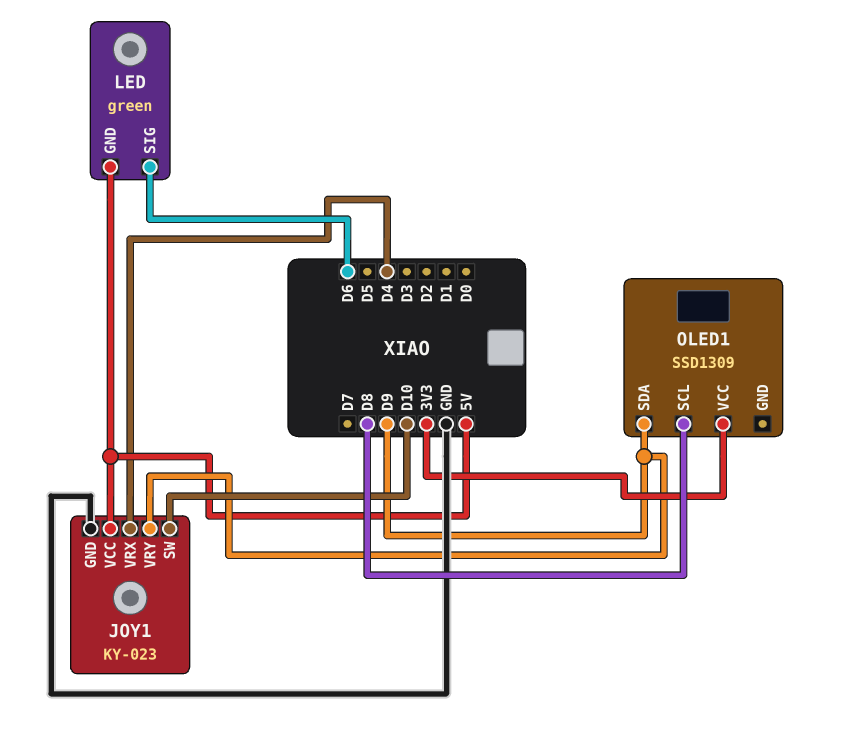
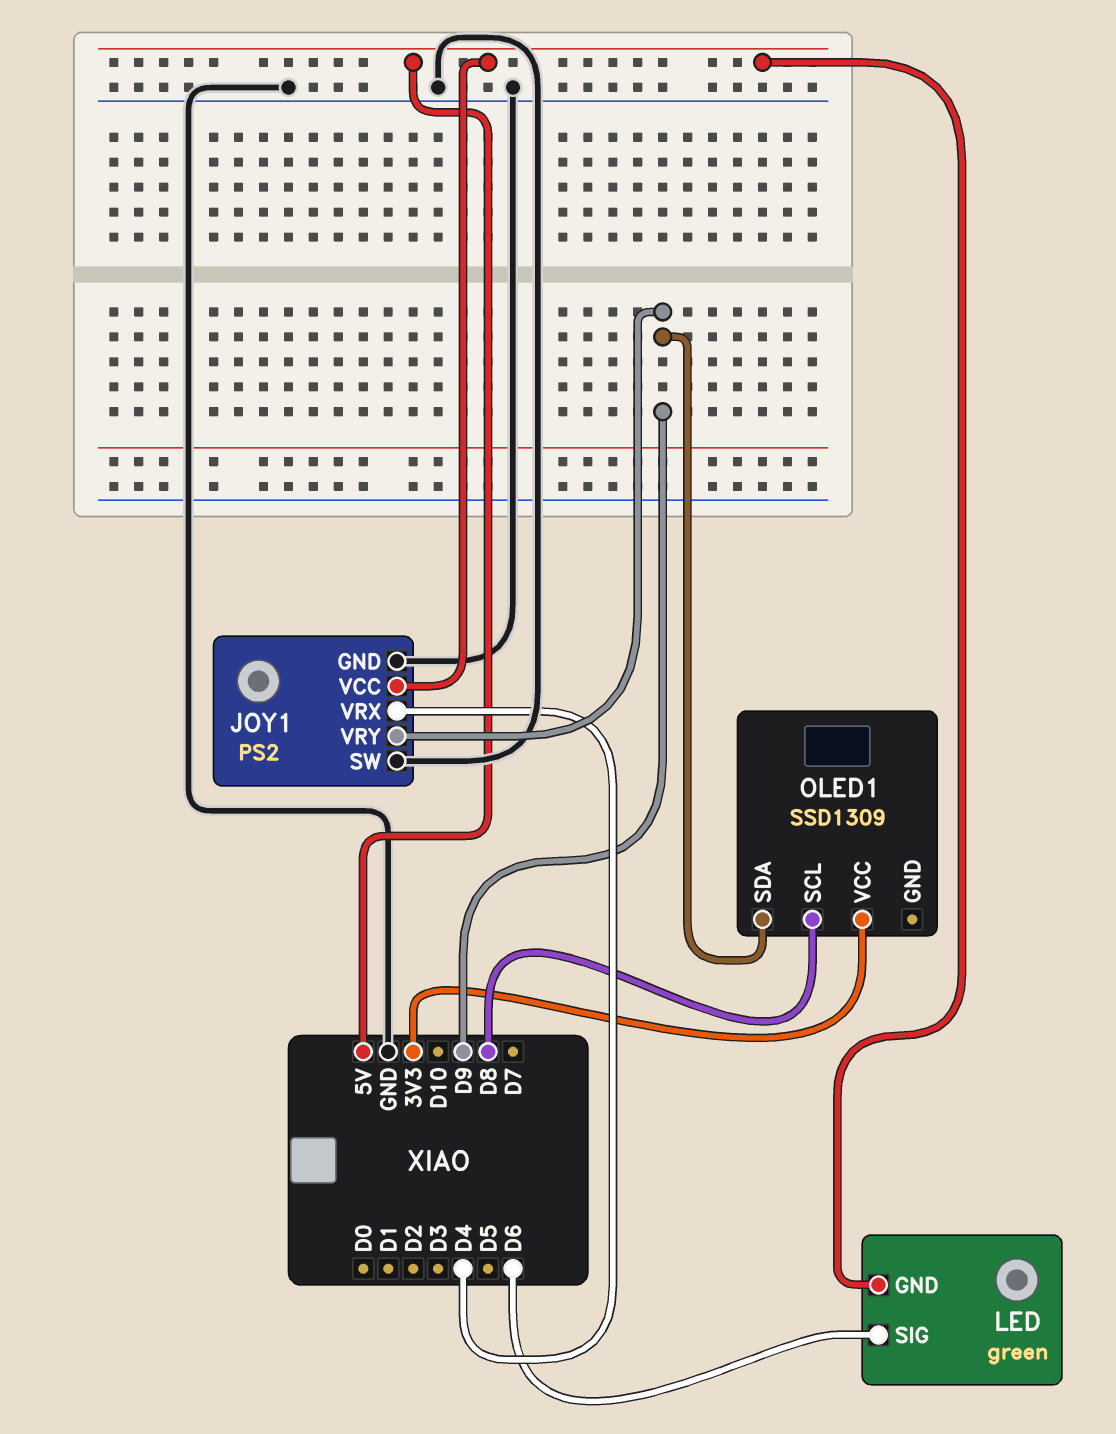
JOY1: KY-023 -> PS2
JOY1 pin SW: D10 -> GND

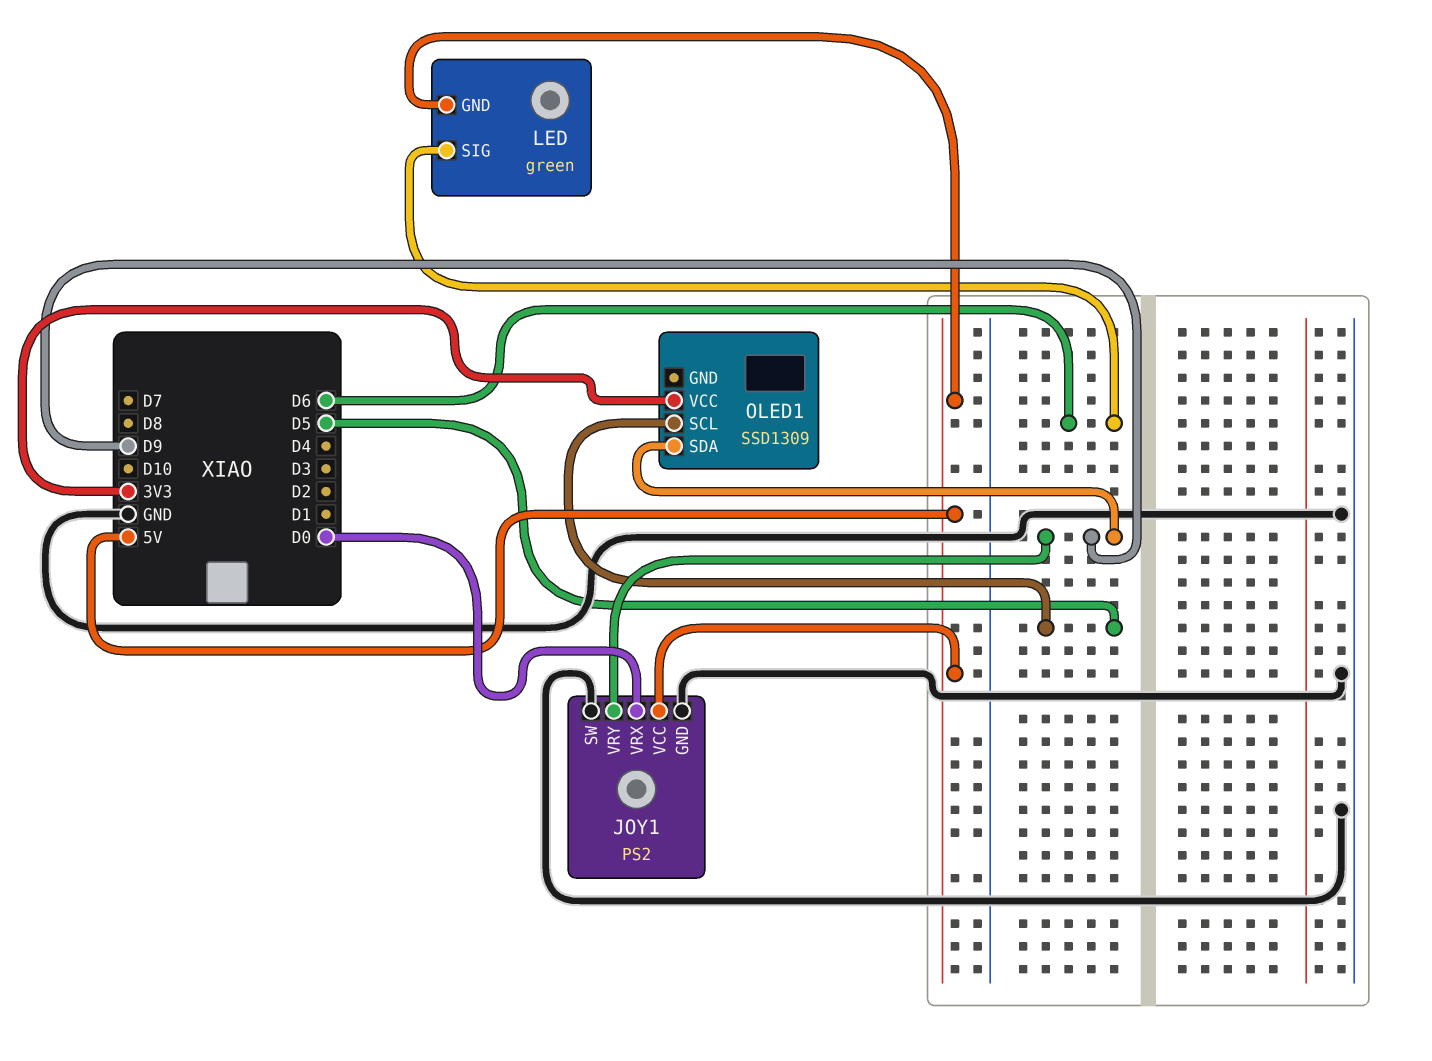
JOY1 pin VRX: D4 -> D0
OLED1 pin SCL: D8 -> D5

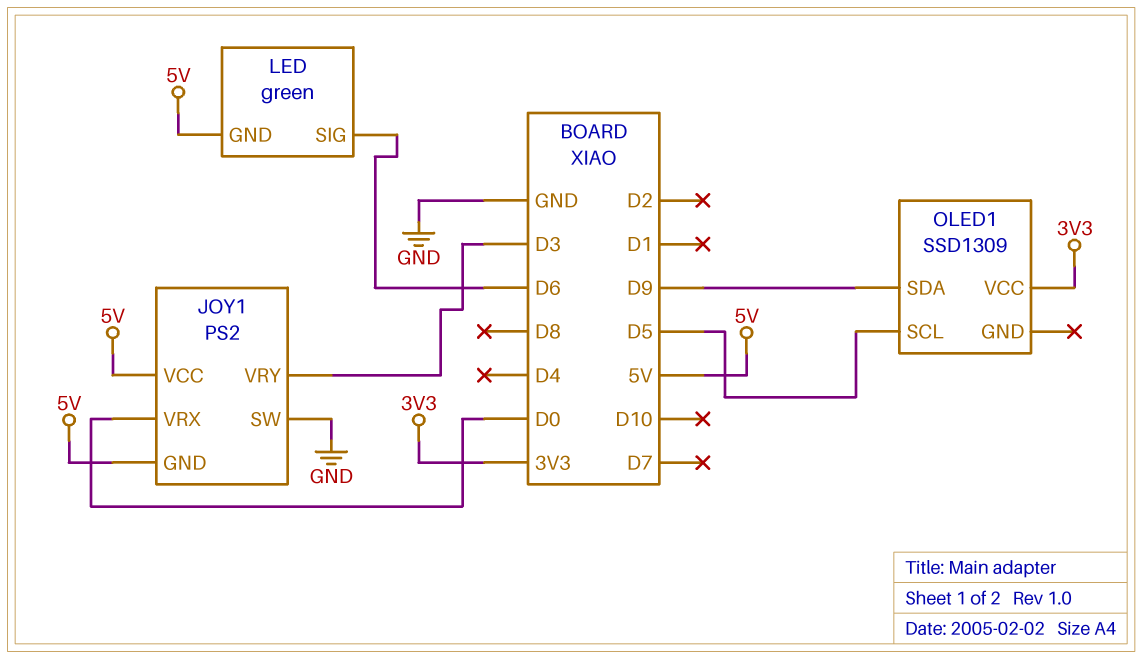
JOY1 pin GND: GND -> 5V
JOY1 pin VRY: D9 -> D3

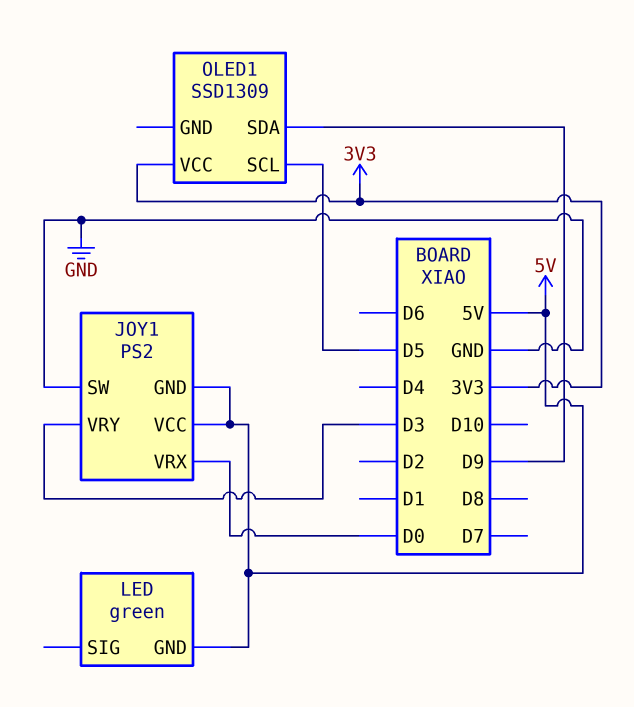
LED pin SIG: D6 -> none

